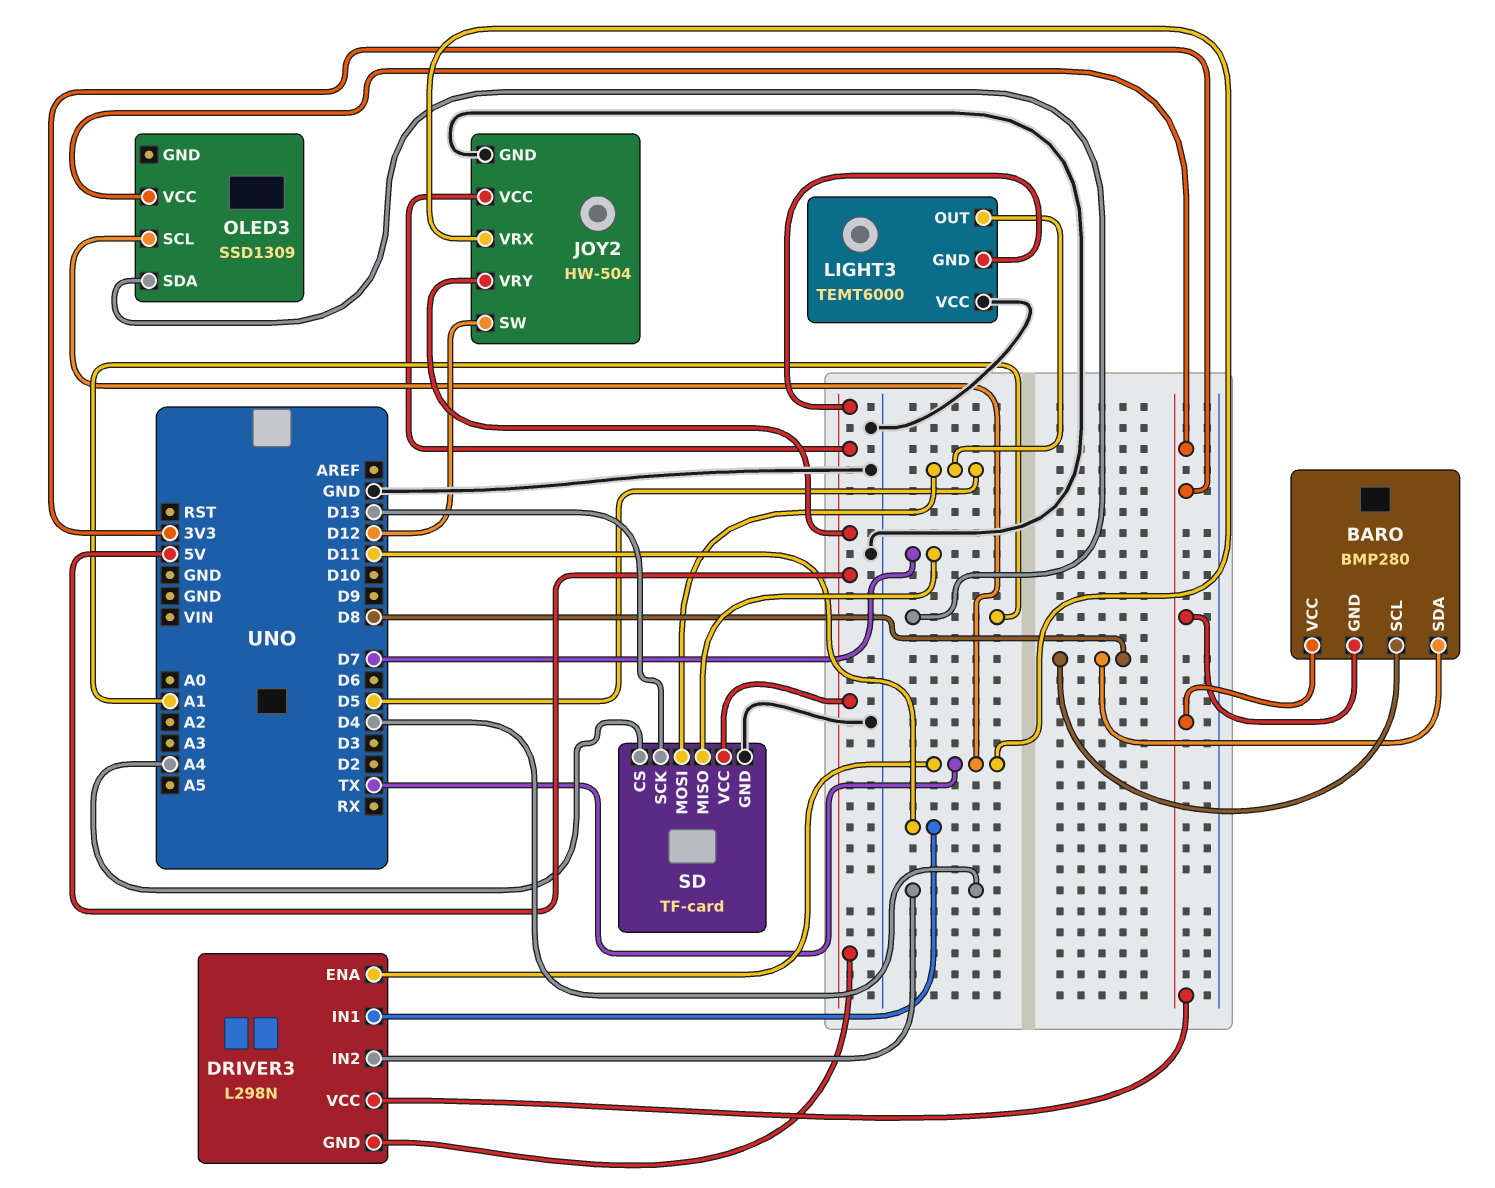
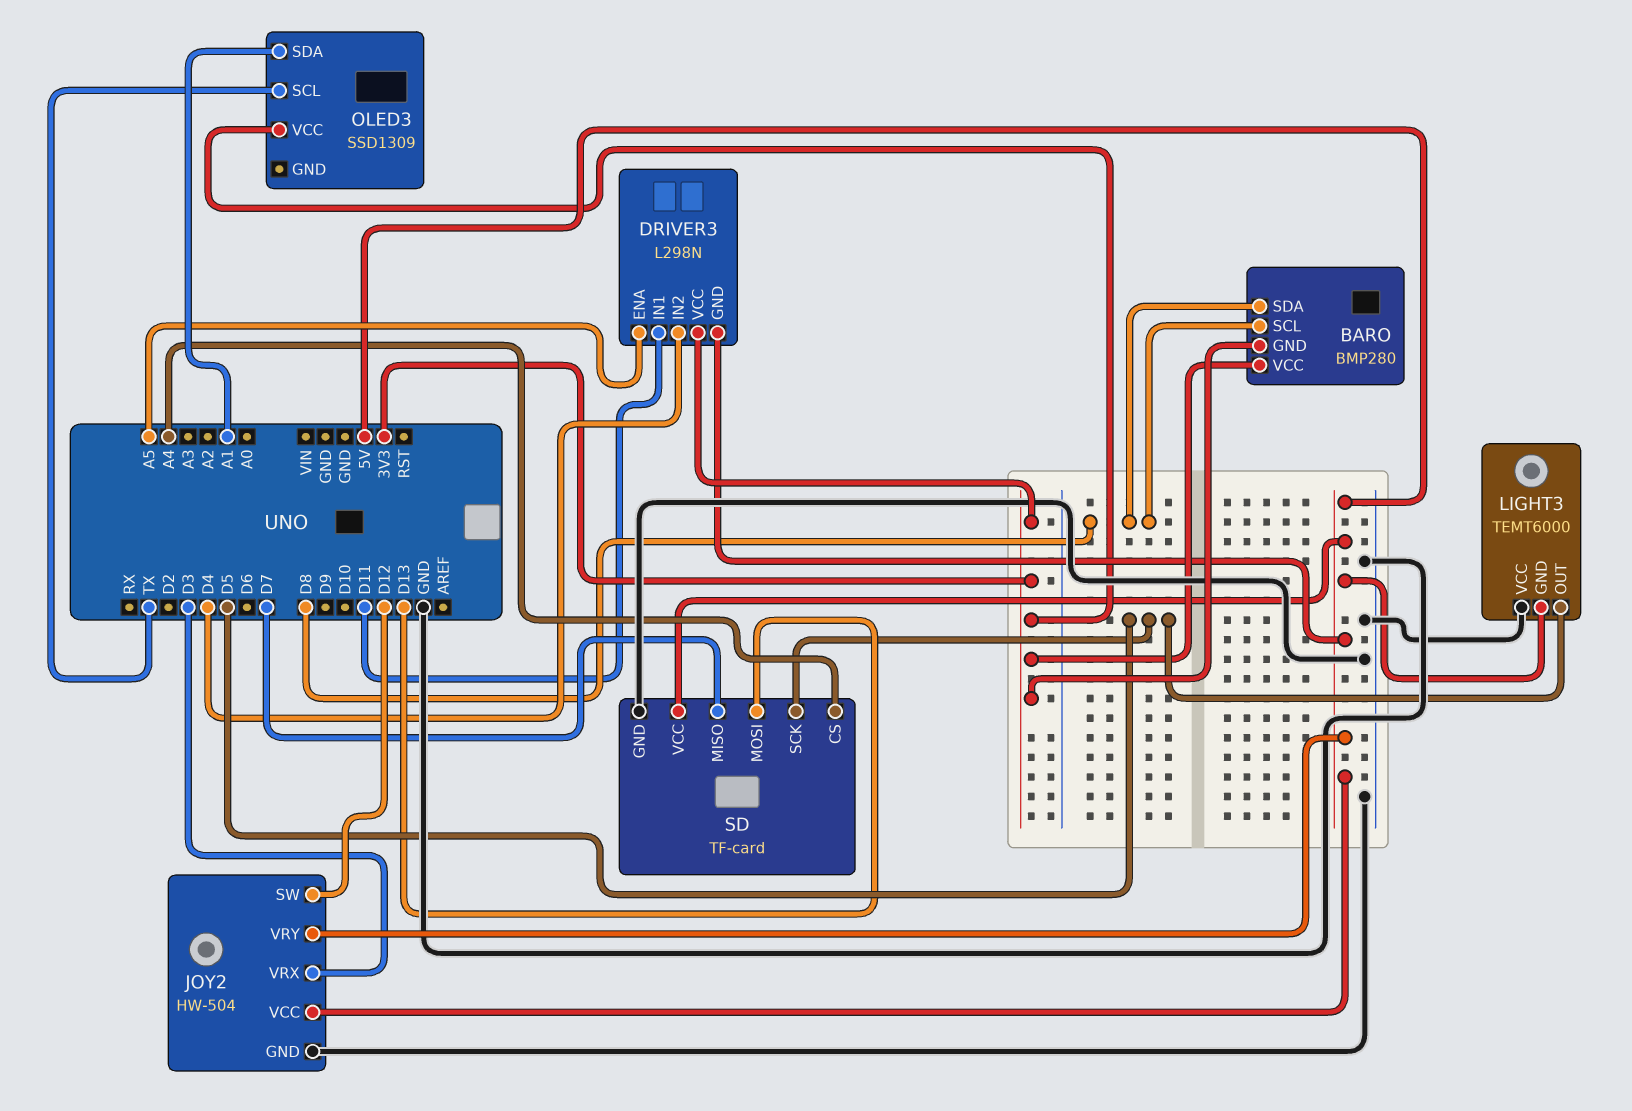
DRIVER3 pin ENA: TX -> A5
JOY2 pin VRX: TX -> D3
SD pin MOSI: D5 -> D13
SD pin SCK: D13 -> D5

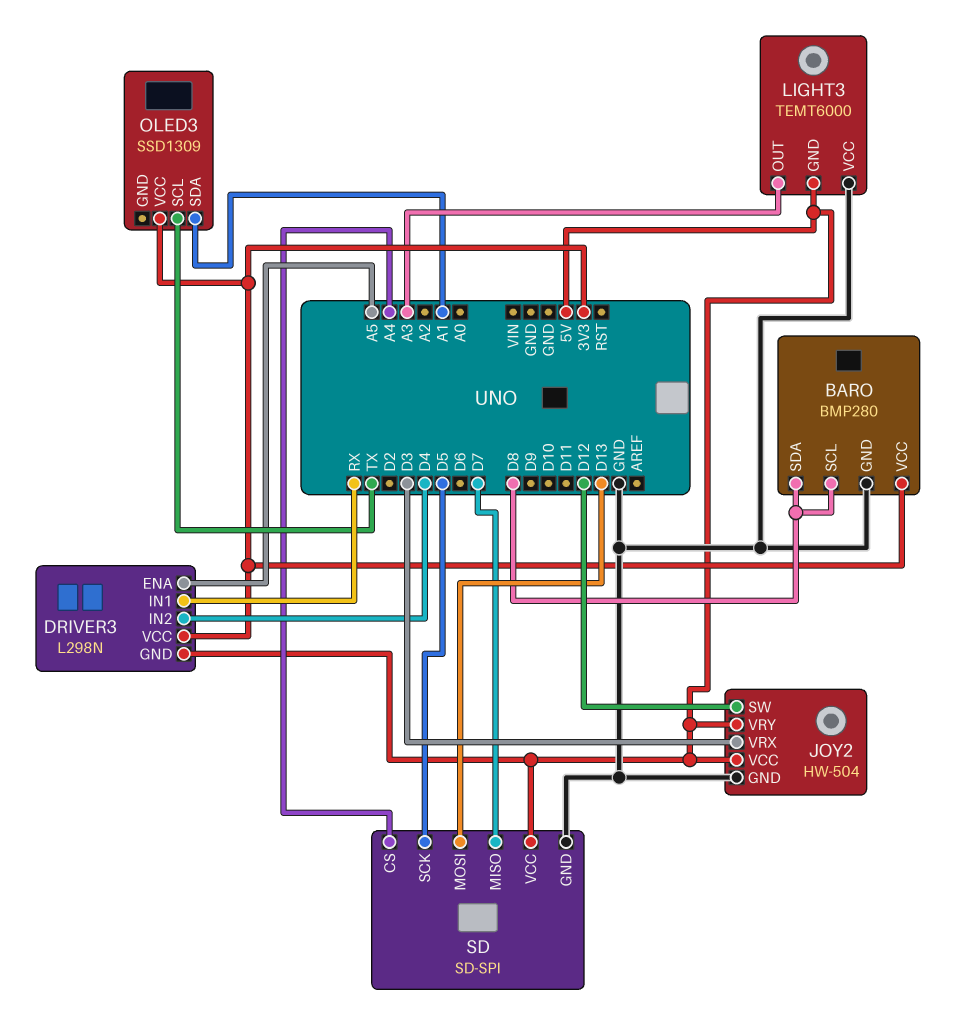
BARO pin GND: 3V3 -> GND
DRIVER3 pin IN1: D11 -> RX
LIGHT3 pin OUT: D5 -> A3
SD: TF-card -> SD-SPI

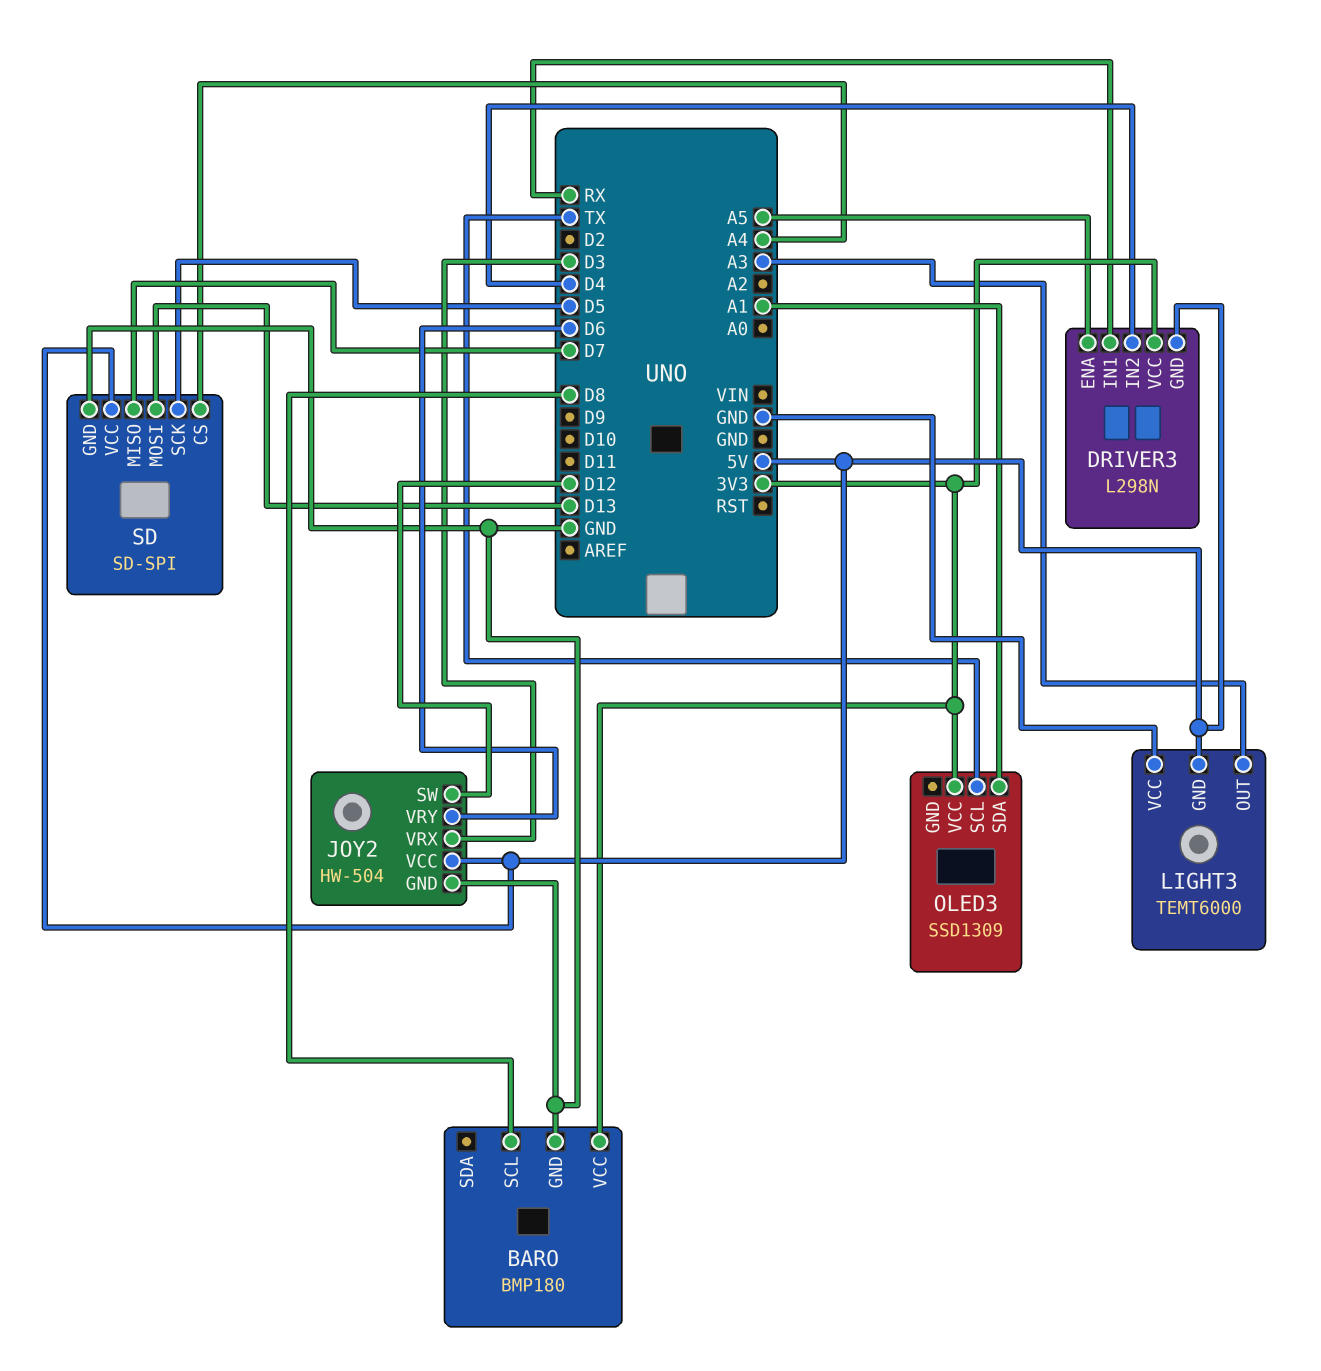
BARO: BMP280 -> BMP180
BARO pin SDA: D8 -> none
JOY2 pin VRY: 5V -> D6

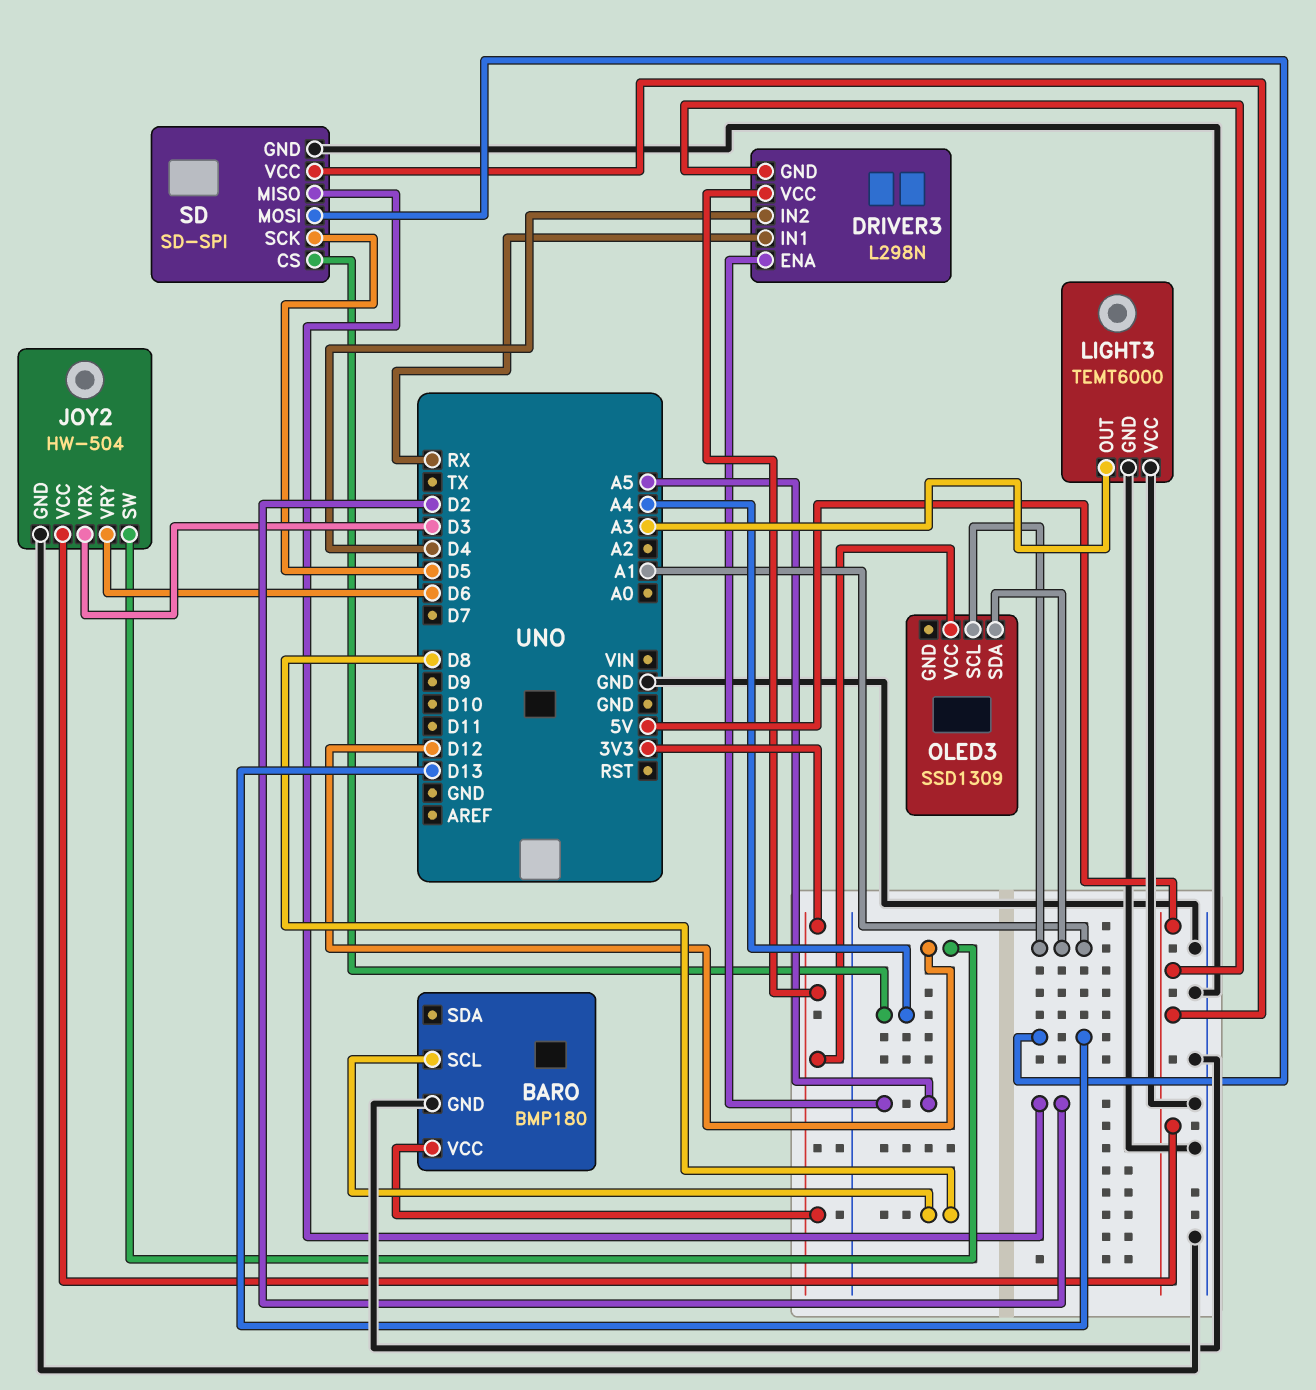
LIGHT3 pin GND: 5V -> GND
OLED3 pin SCL: TX -> A1
SD pin MISO: D7 -> D2

